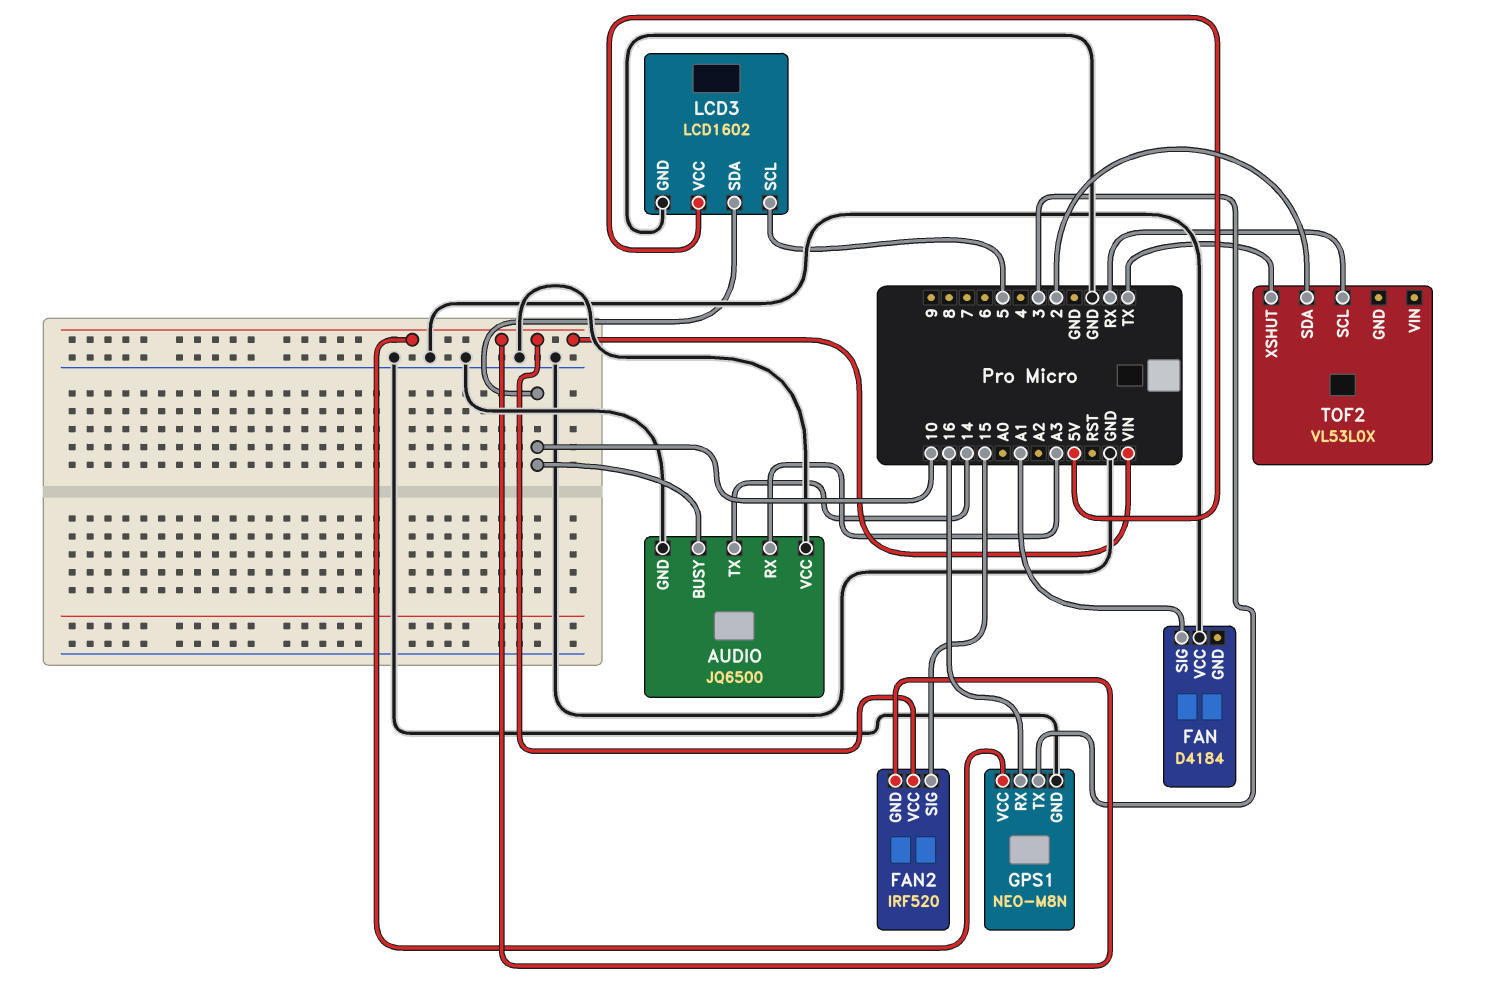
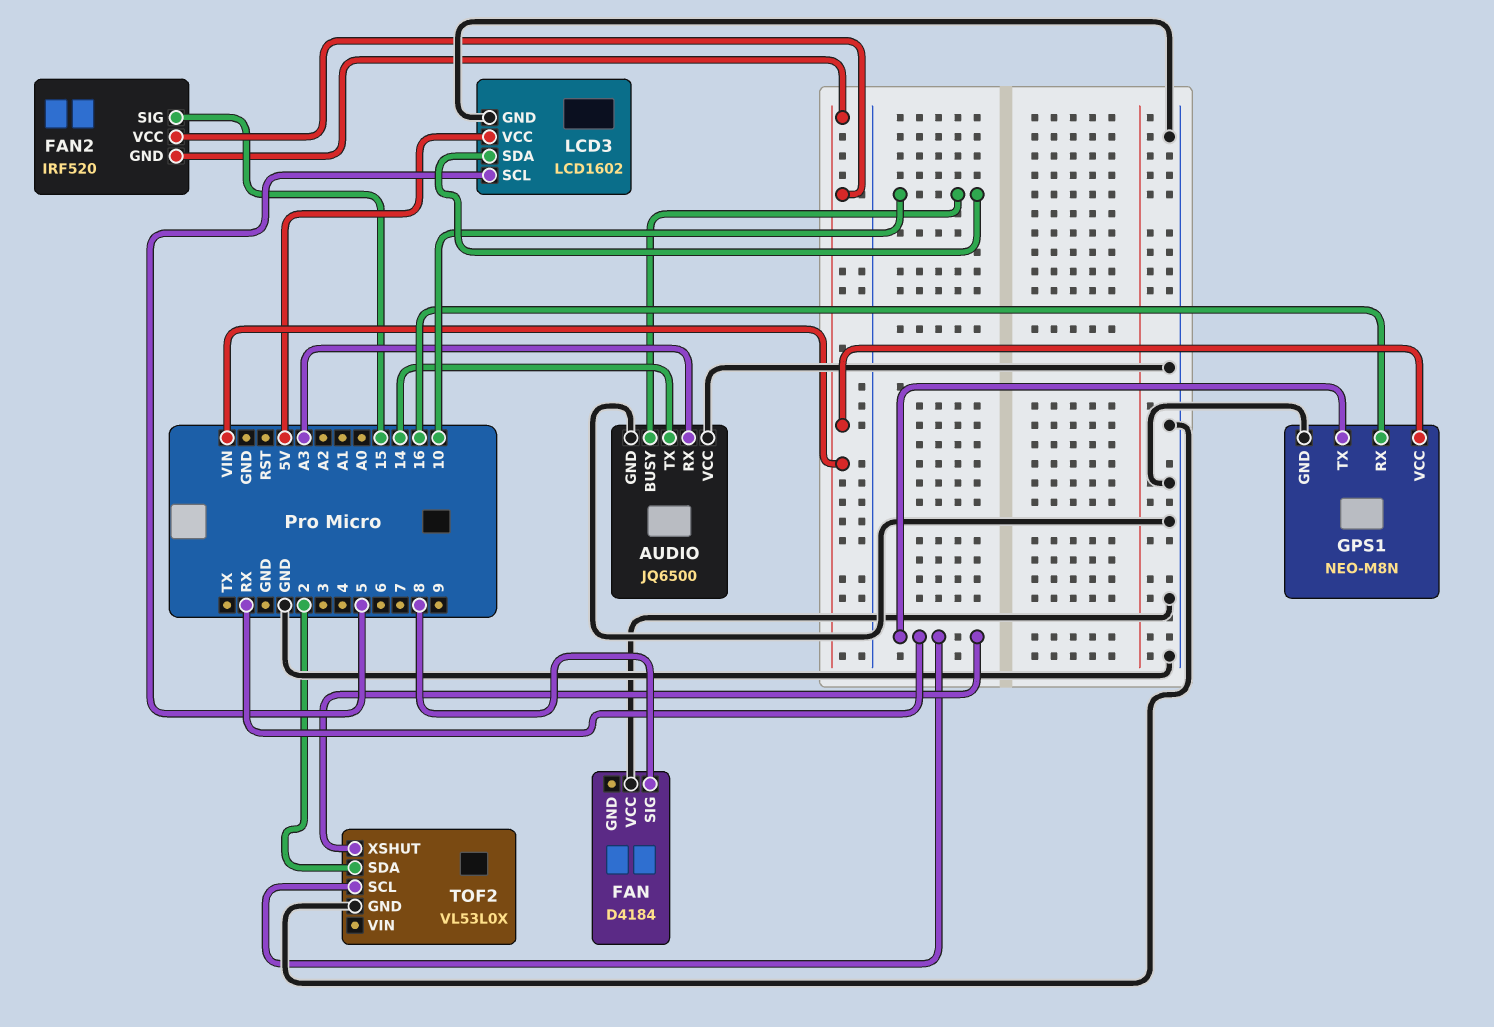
FAN pin SIG: A1 -> 8
GPS1 pin TX: 3 -> RX
TOF2 pin GND: none -> GND
TOF2 pin XSHUT: TX -> RX

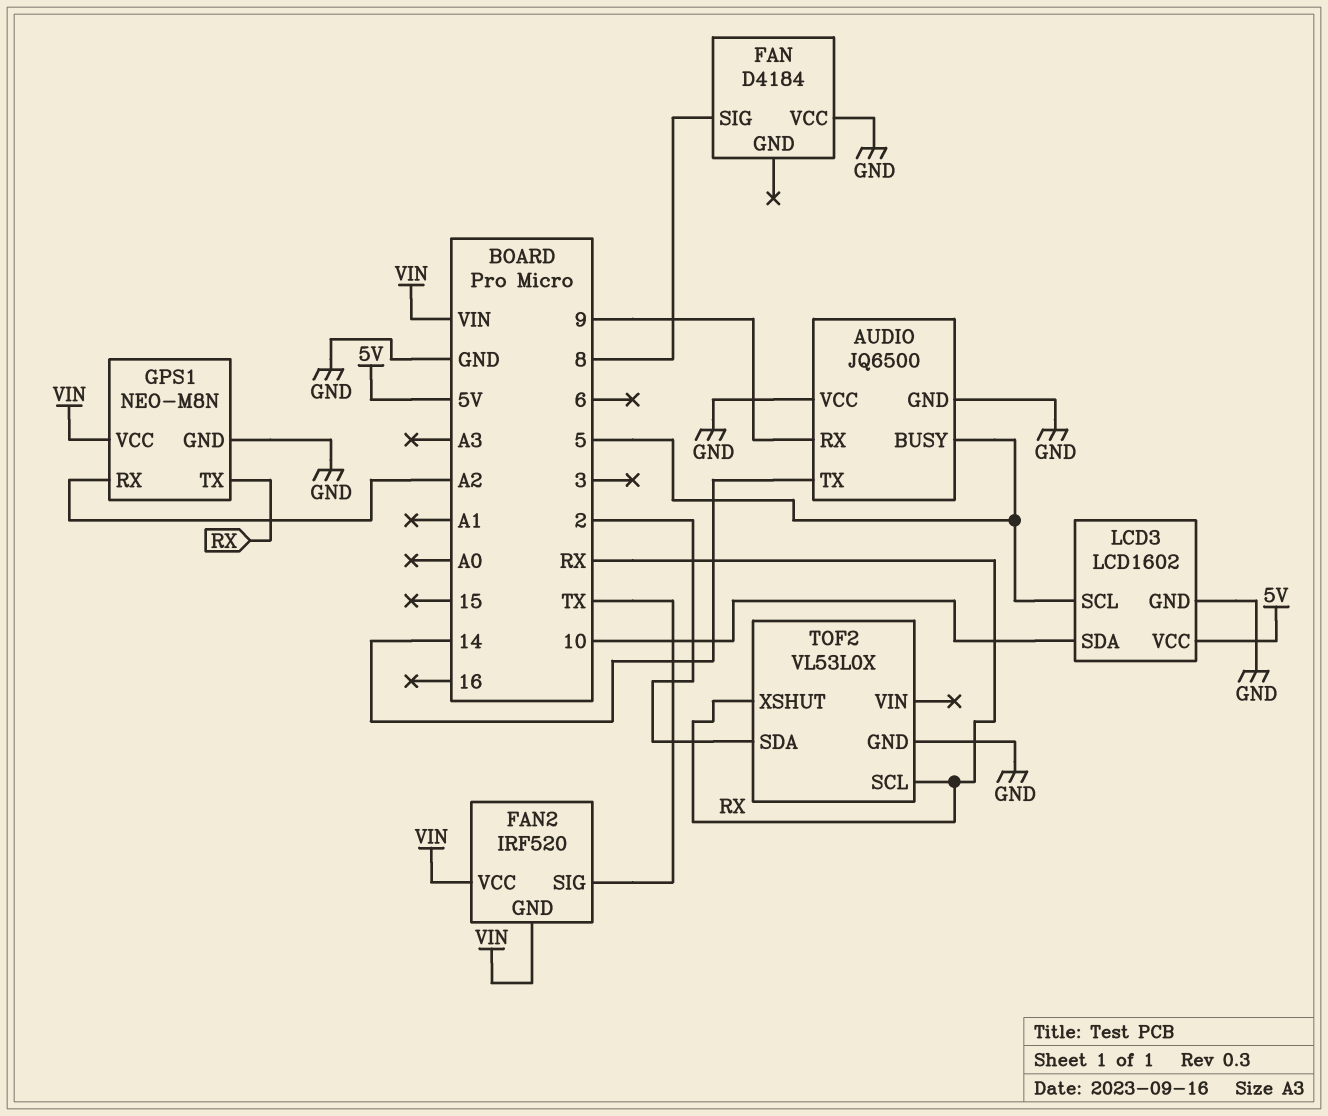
AUDIO pin BUSY: 10 -> 5
AUDIO pin RX: A3 -> 9
FAN2 pin SIG: 15 -> TX
GPS1 pin RX: 16 -> A2

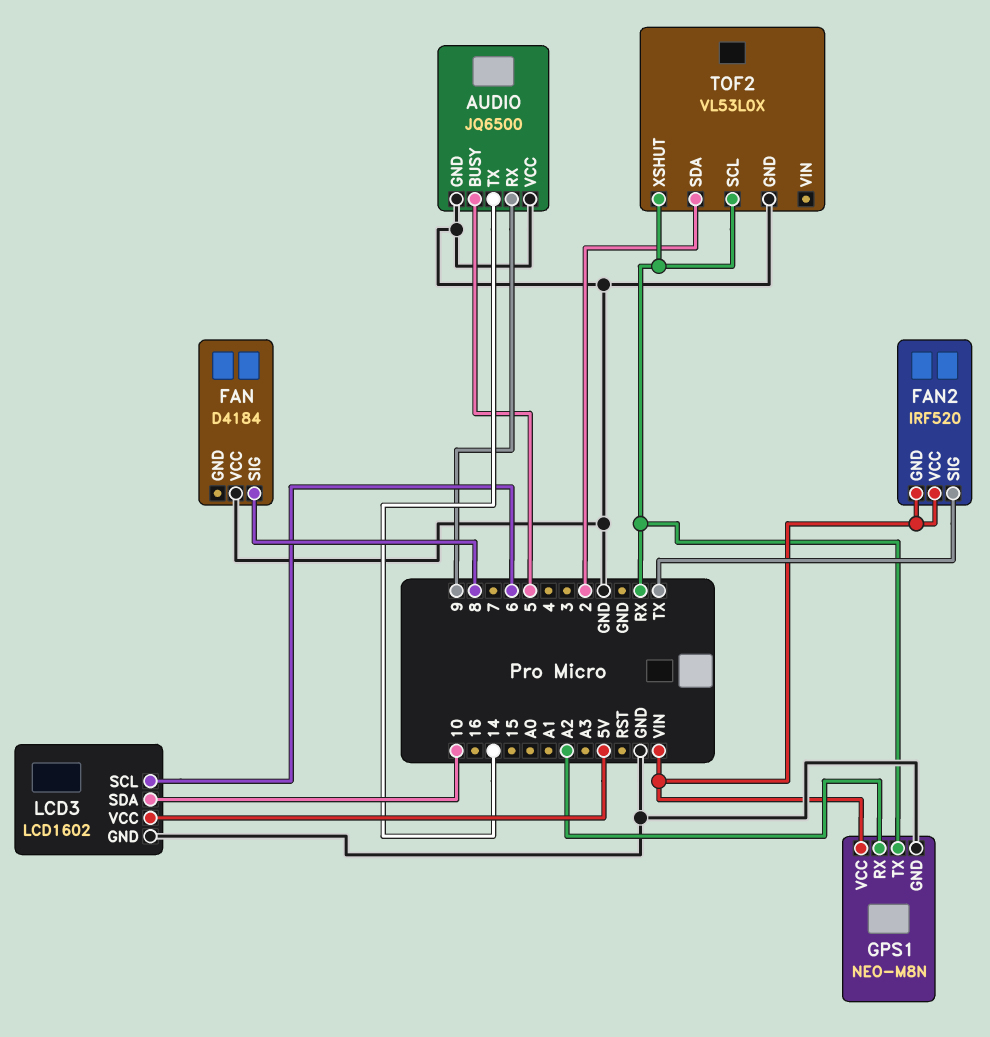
LCD3 pin SCL: 5 -> 6

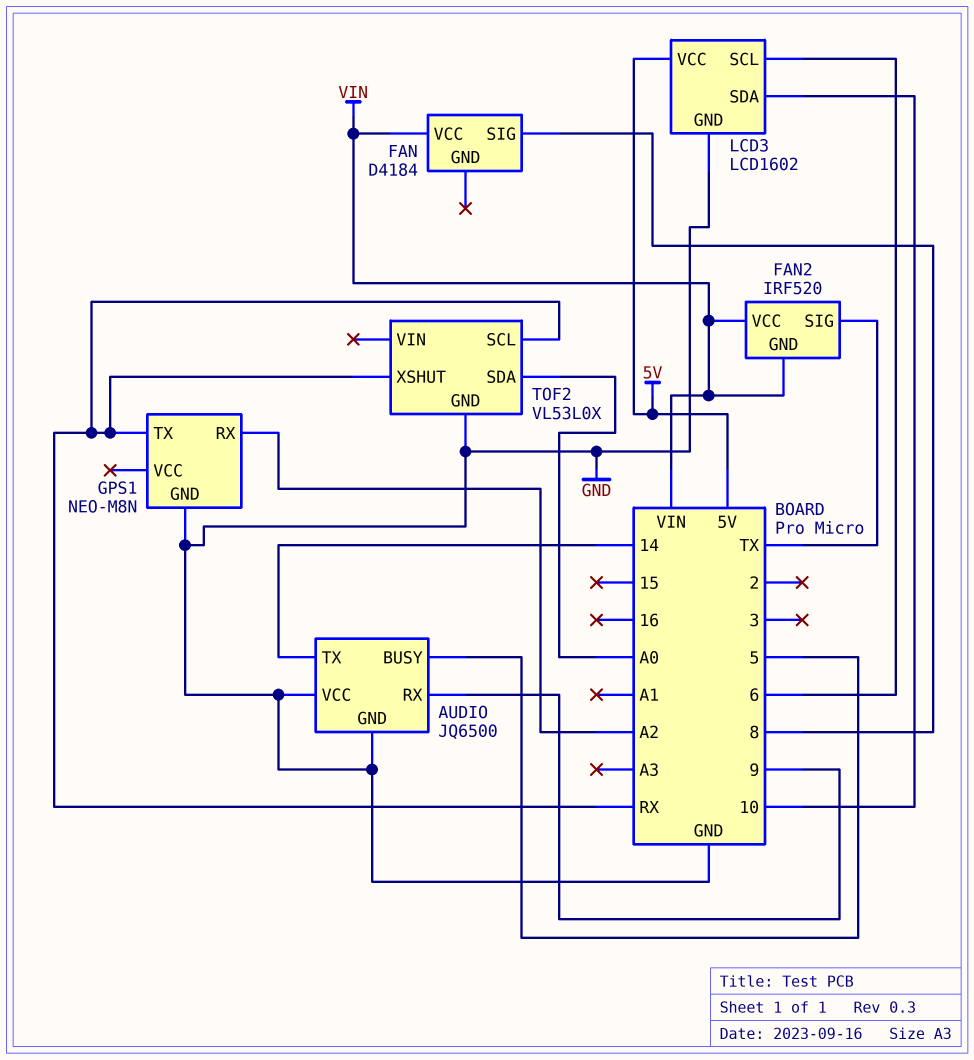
FAN pin VCC: GND -> VIN
GPS1 pin VCC: VIN -> none
TOF2 pin SDA: 2 -> A0

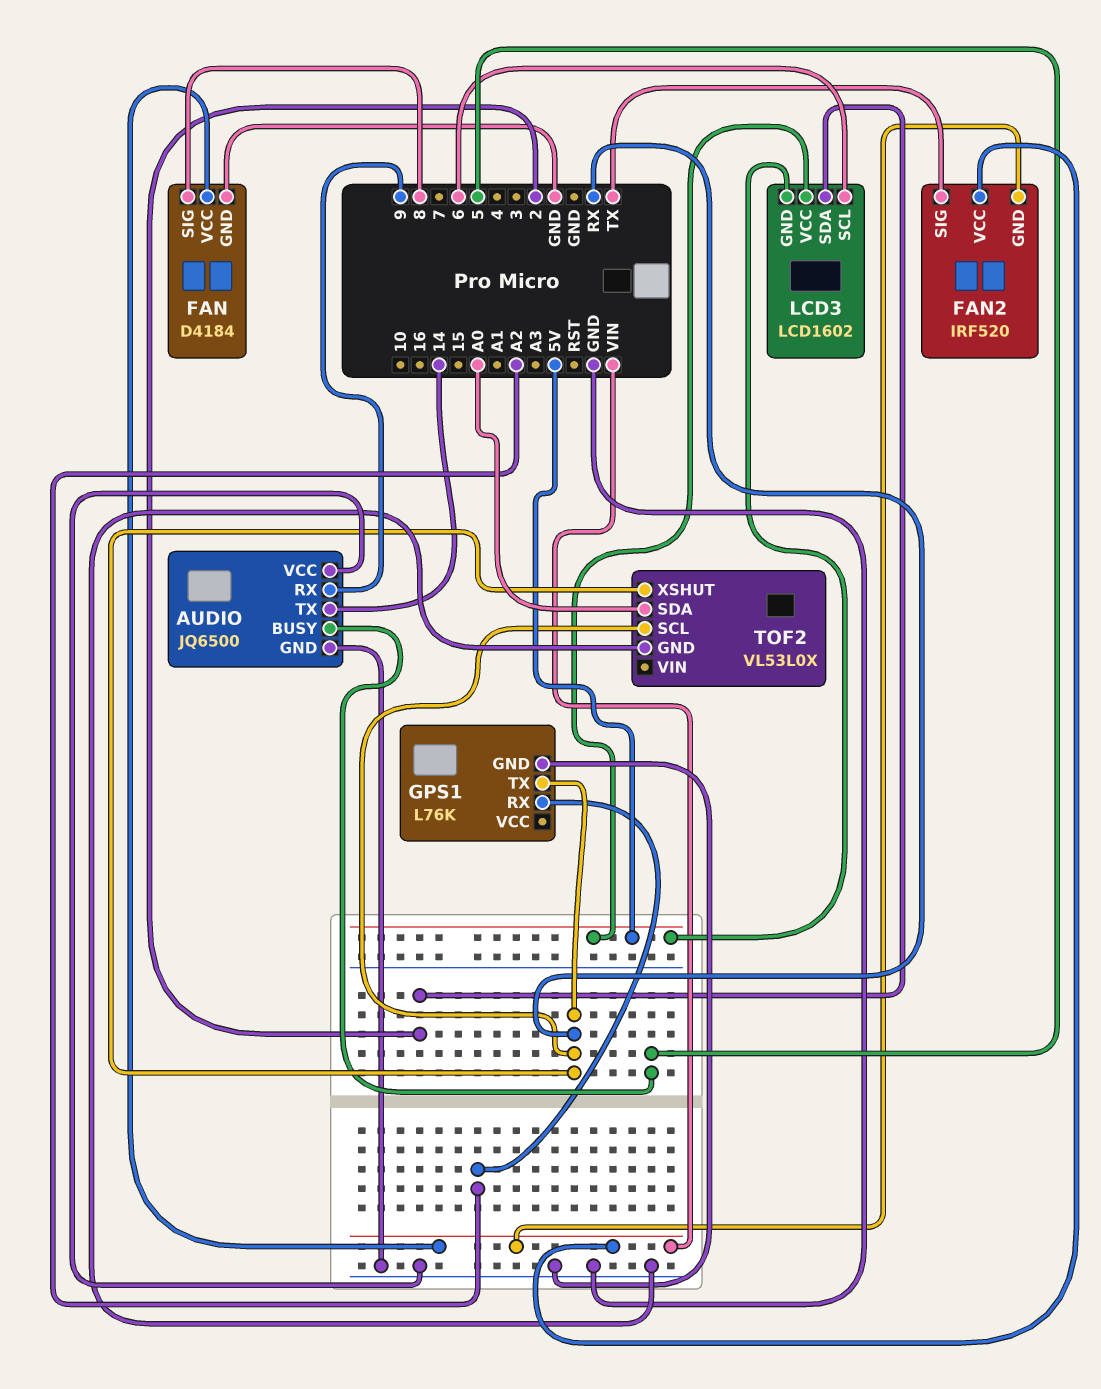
FAN pin GND: none -> GND
GPS1: NEO-M8N -> L76K
LCD3 pin GND: GND -> 5V
LCD3 pin SDA: 10 -> 2

